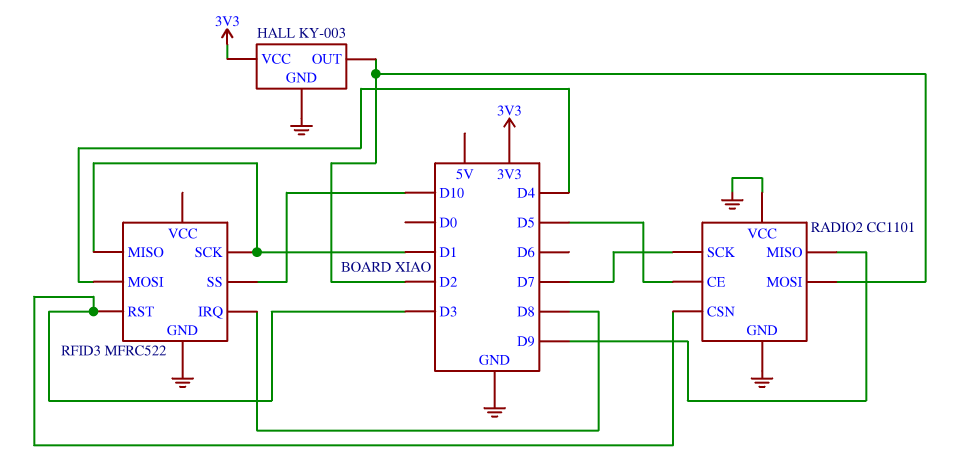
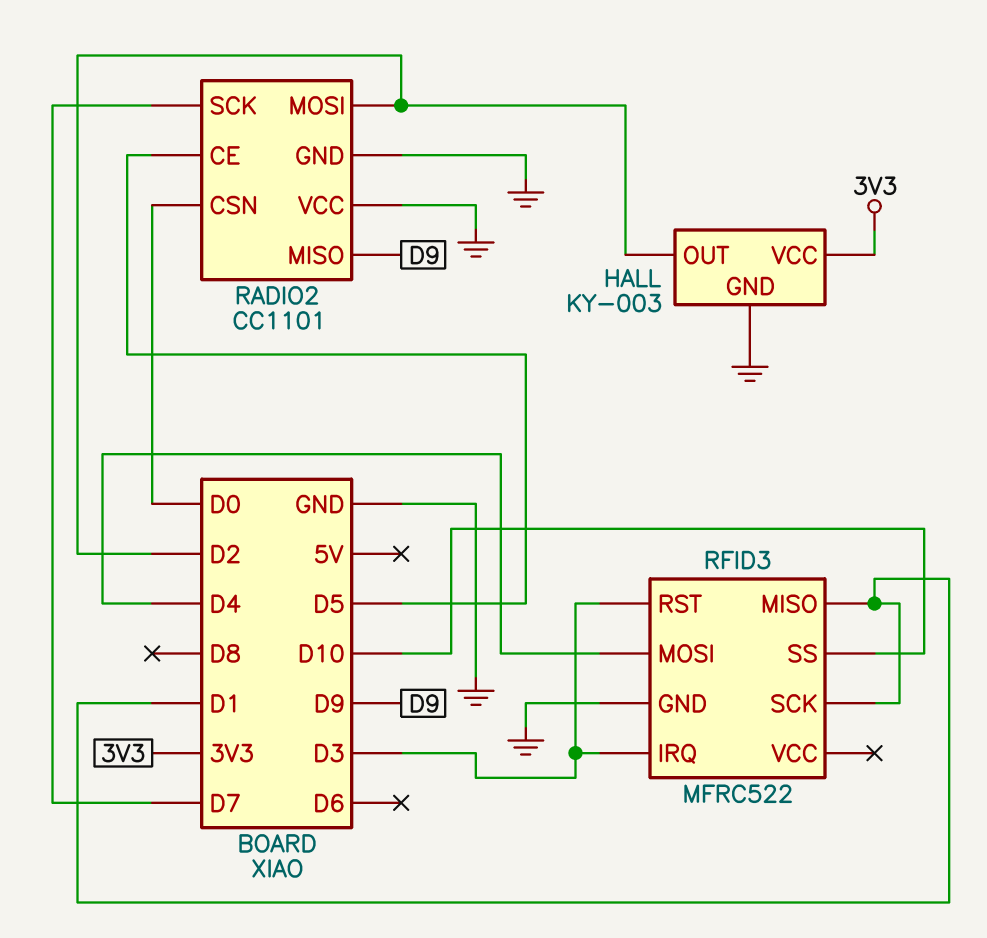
RADIO2 pin CSN: D3 -> D0
RFID3 pin IRQ: D8 -> D3

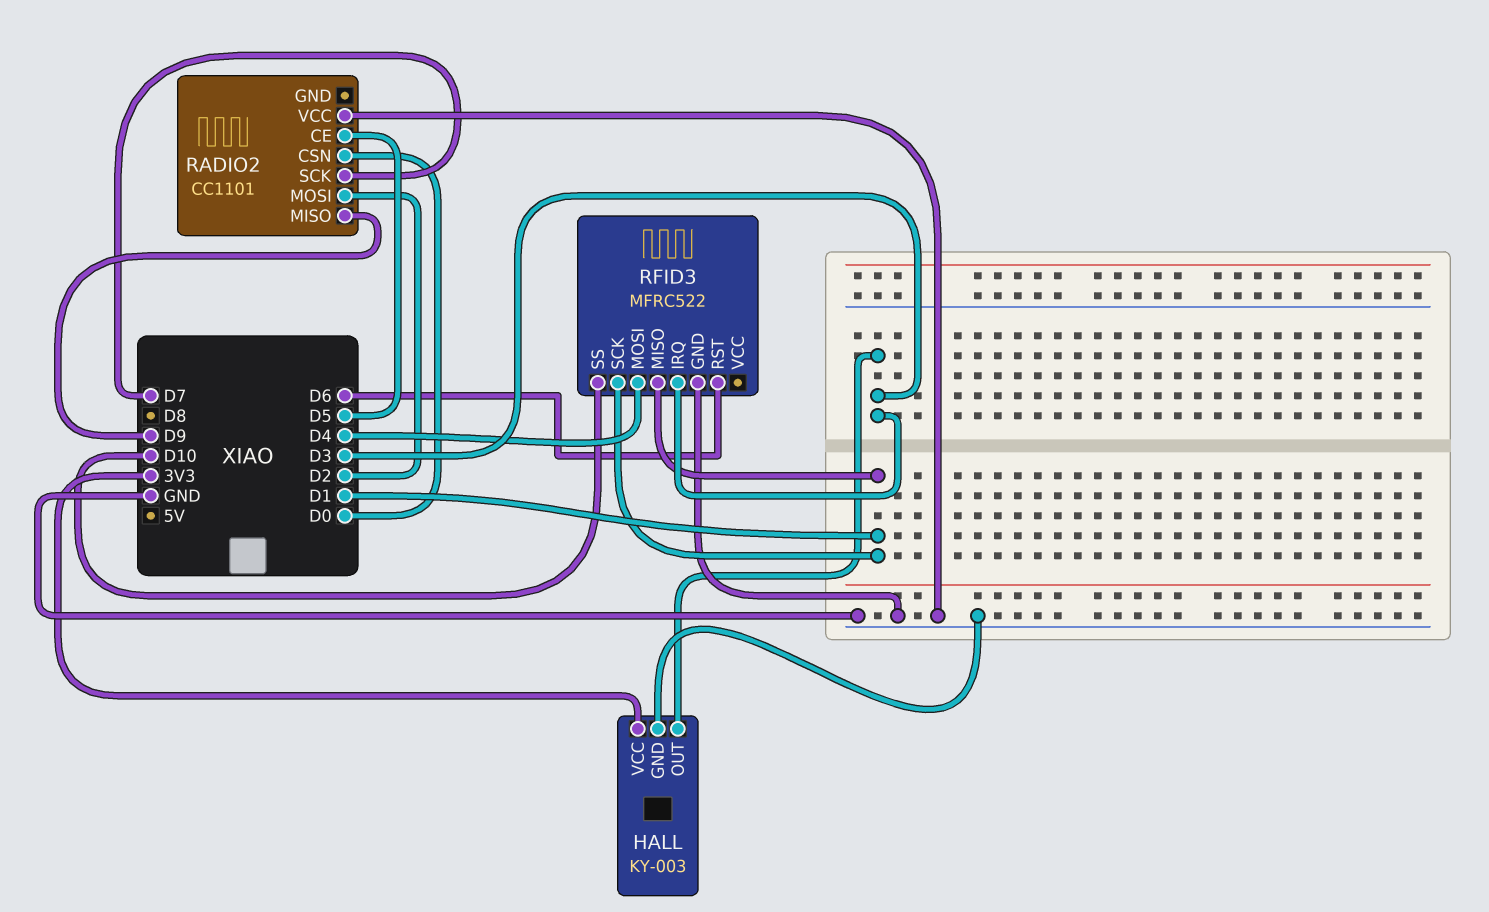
HALL pin OUT: D2 -> D3
RADIO2 pin GND: GND -> none
RFID3 pin RST: D3 -> D6

